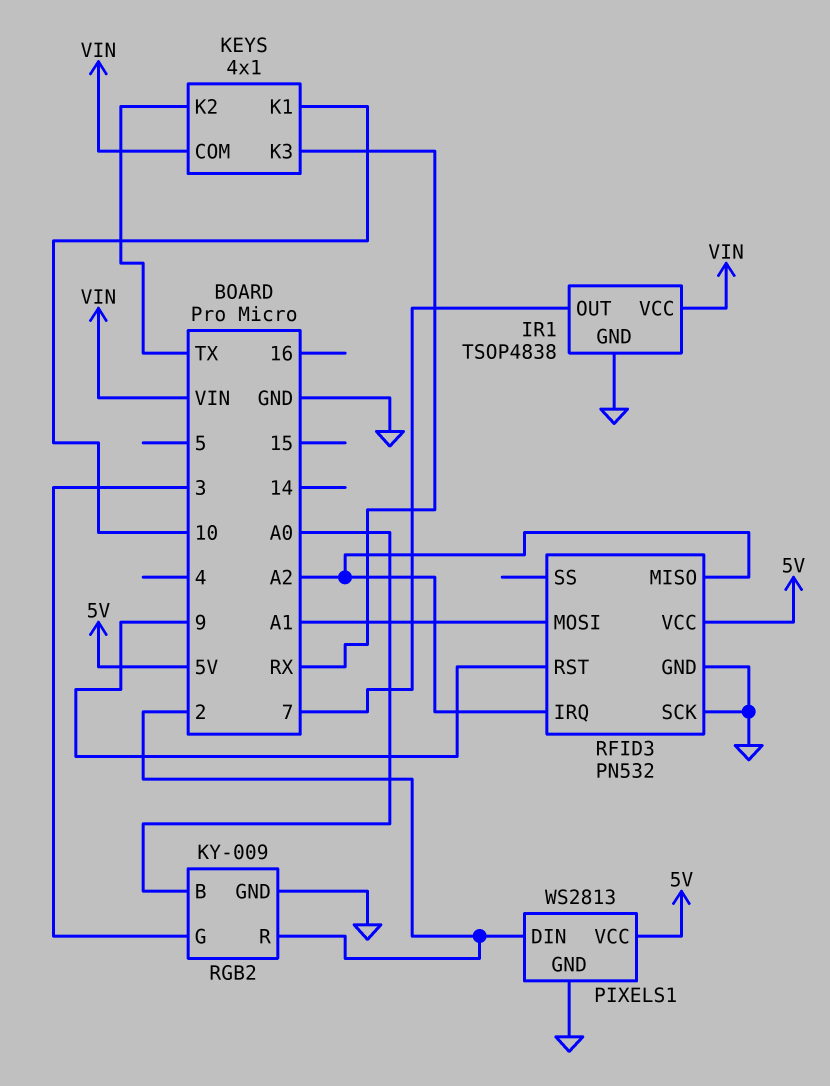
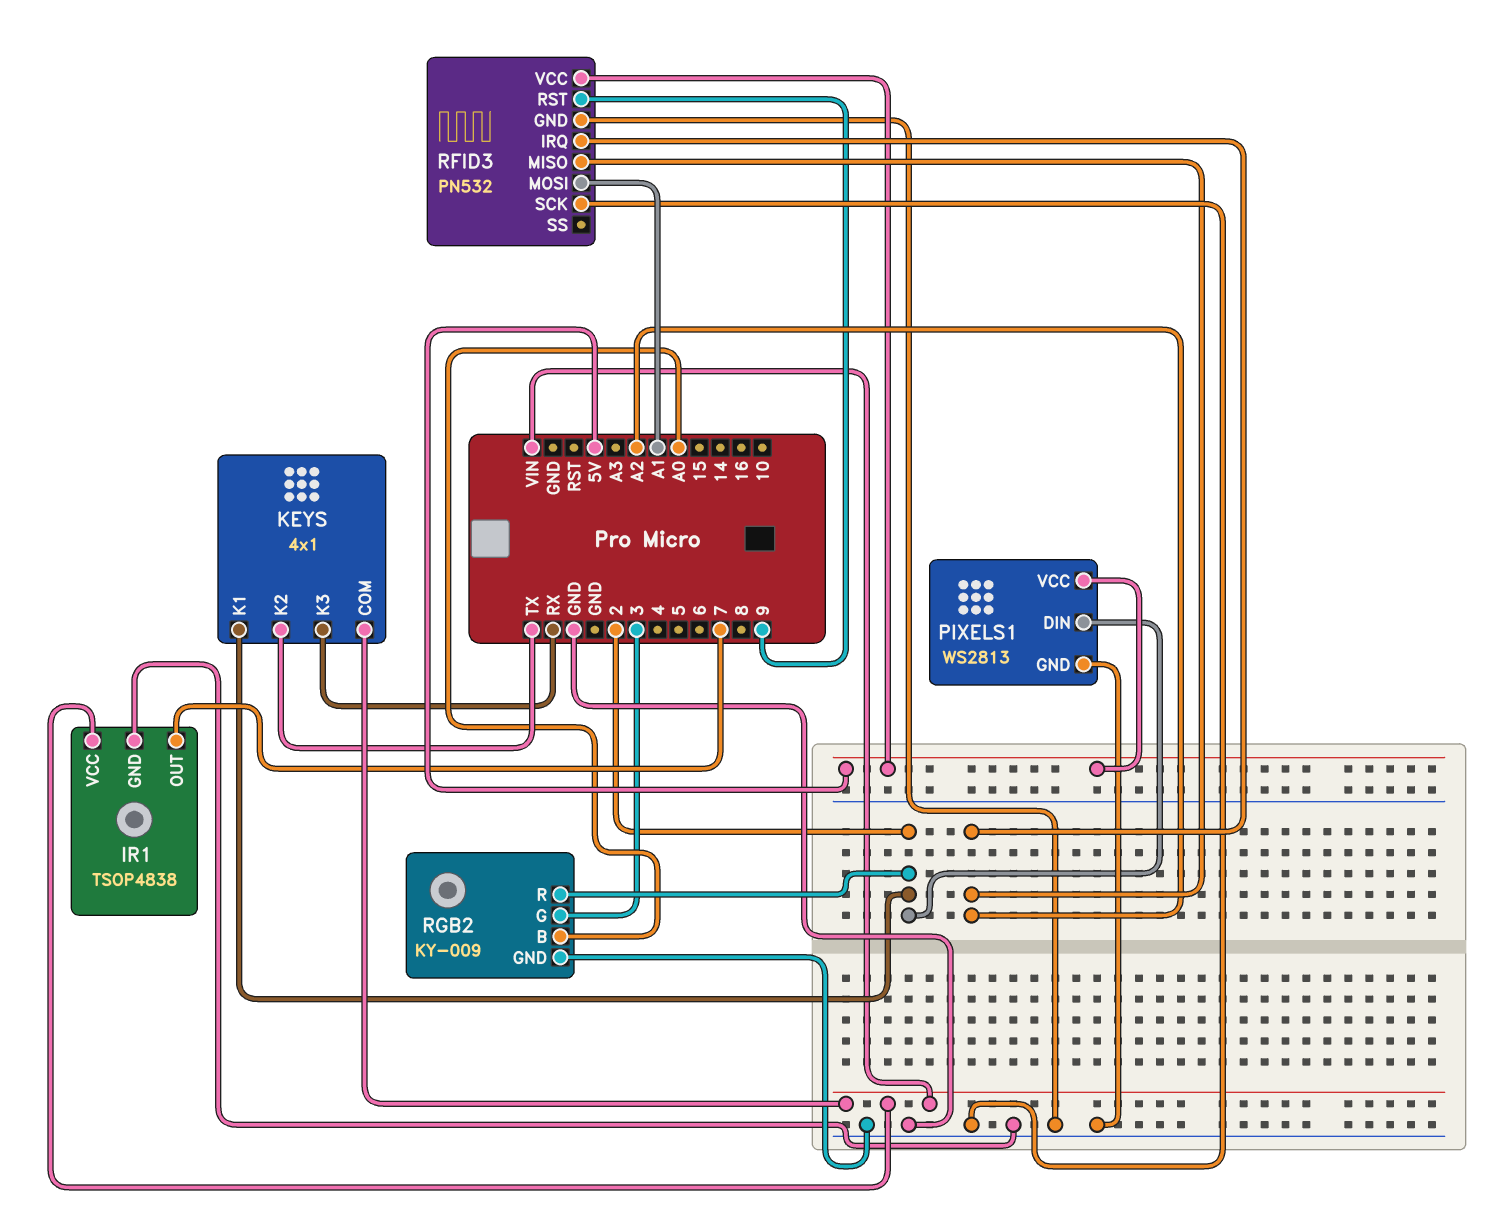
KEYS pin K1: 10 -> 2

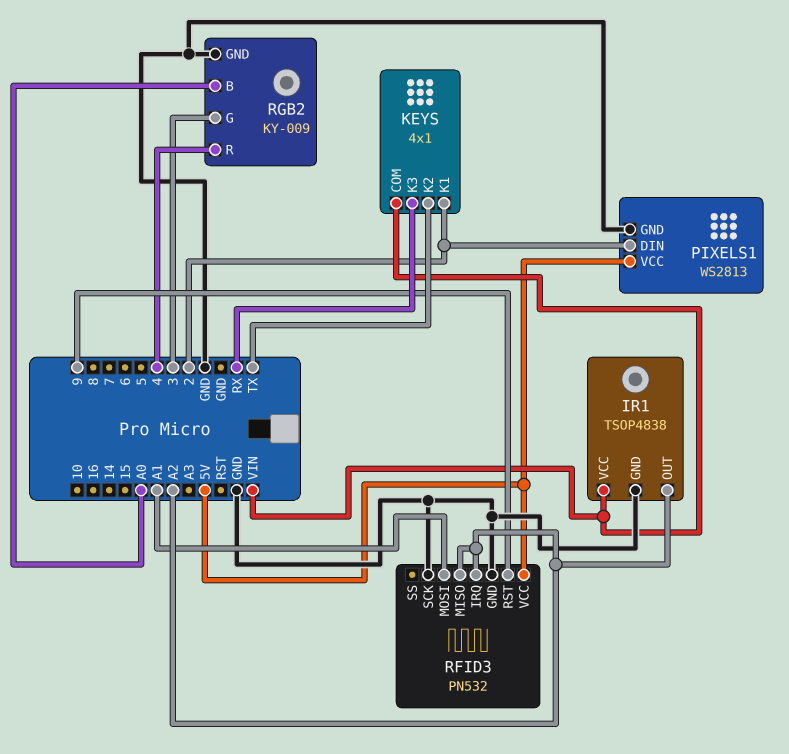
IR1 pin OUT: 7 -> A2
RGB2 pin R: 2 -> 4

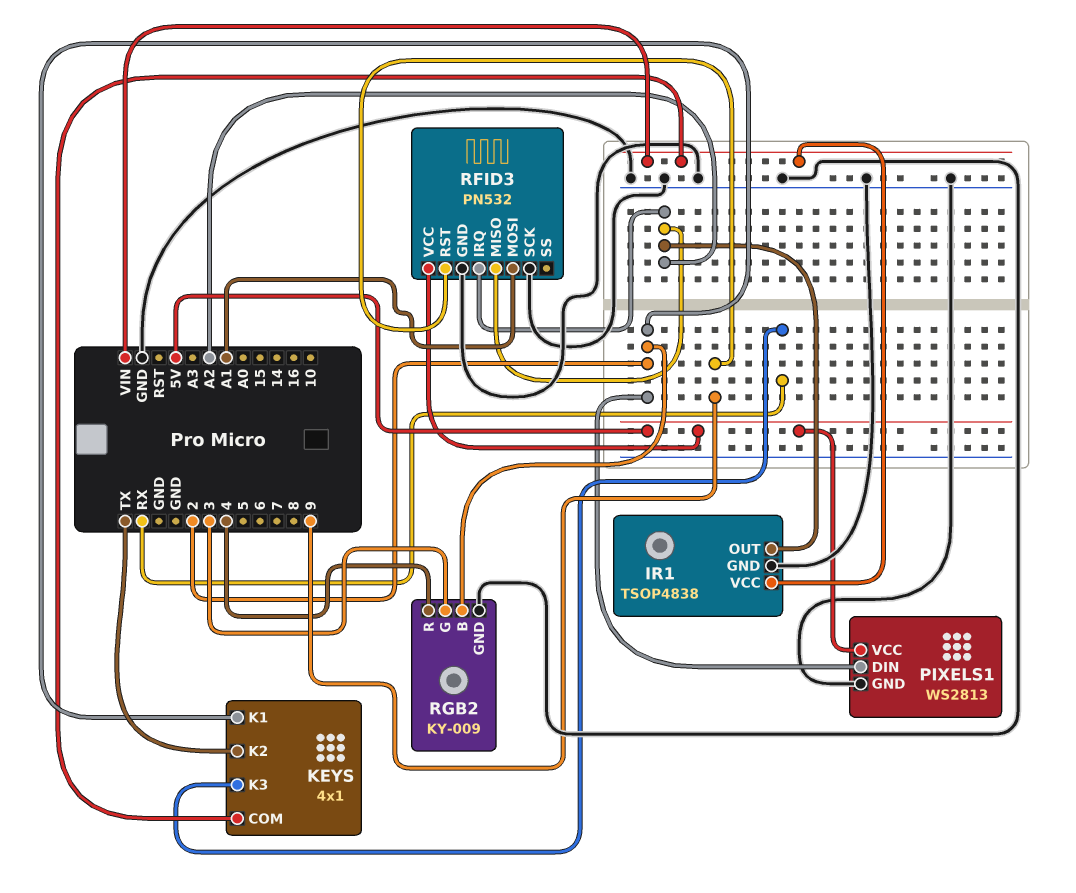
RGB2 pin B: A0 -> 2

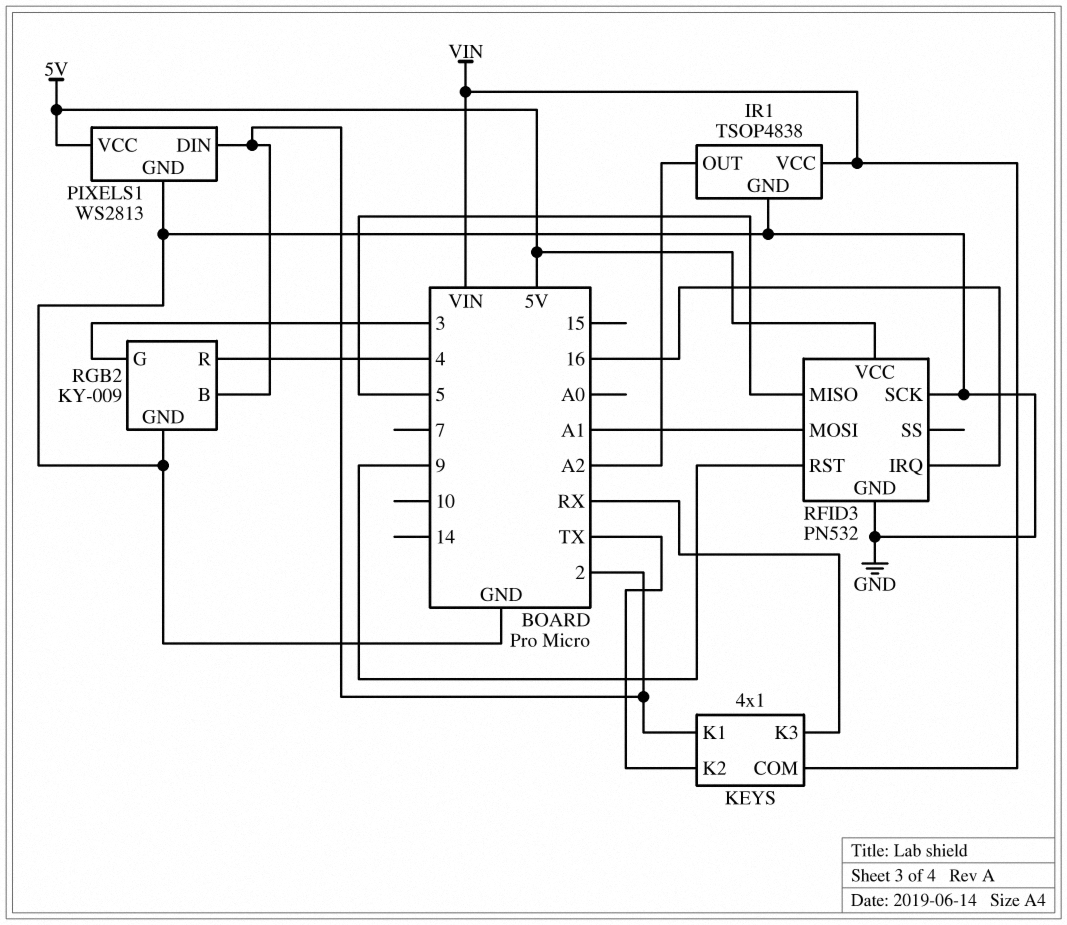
RFID3 pin IRQ: A2 -> 16
RFID3 pin MISO: A2 -> 5

